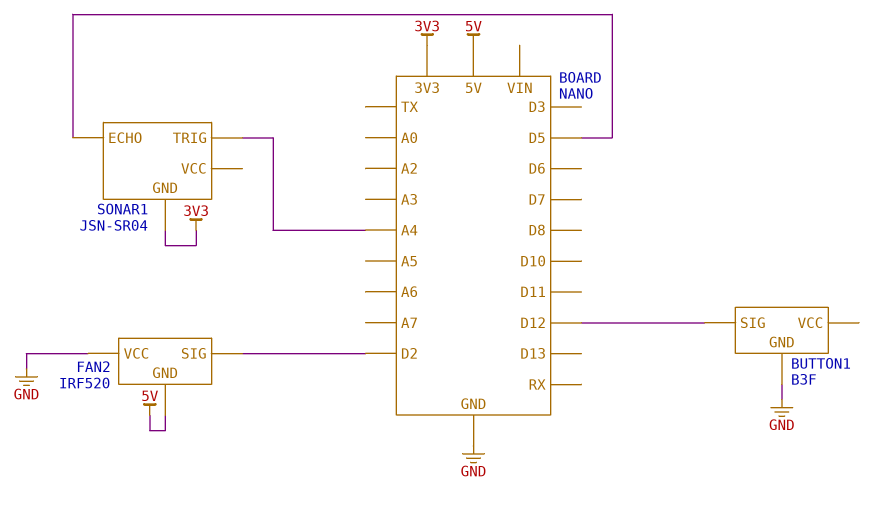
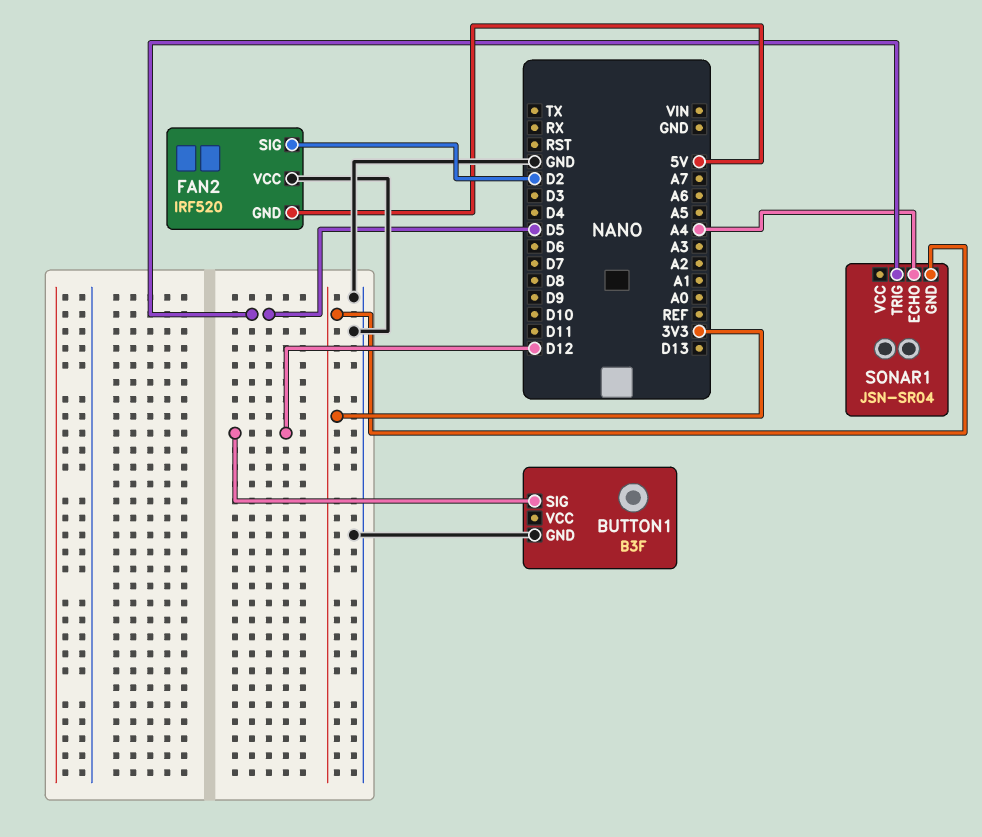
SONAR1 pin ECHO: D5 -> A4
SONAR1 pin TRIG: A4 -> D5

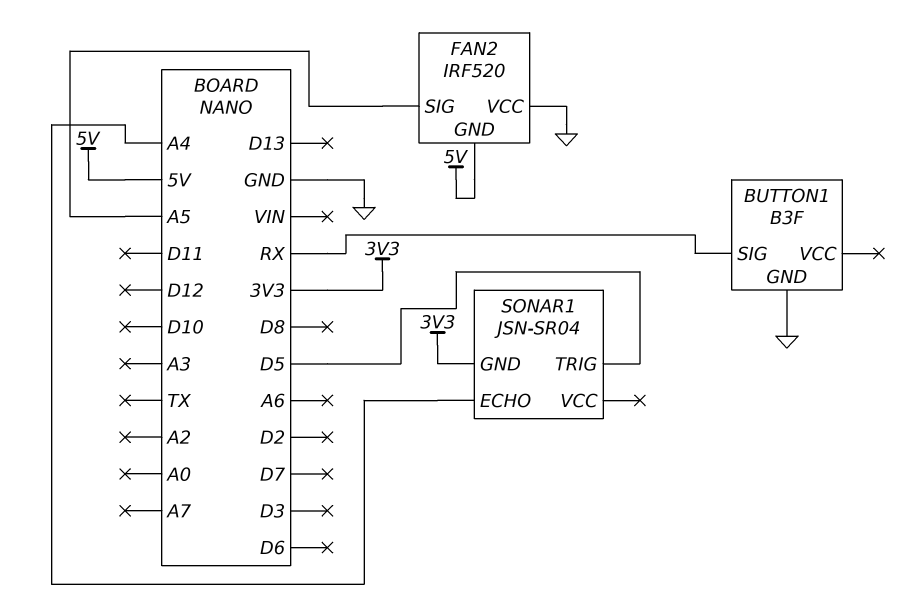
BUTTON1 pin SIG: D12 -> RX
FAN2 pin SIG: D2 -> A5

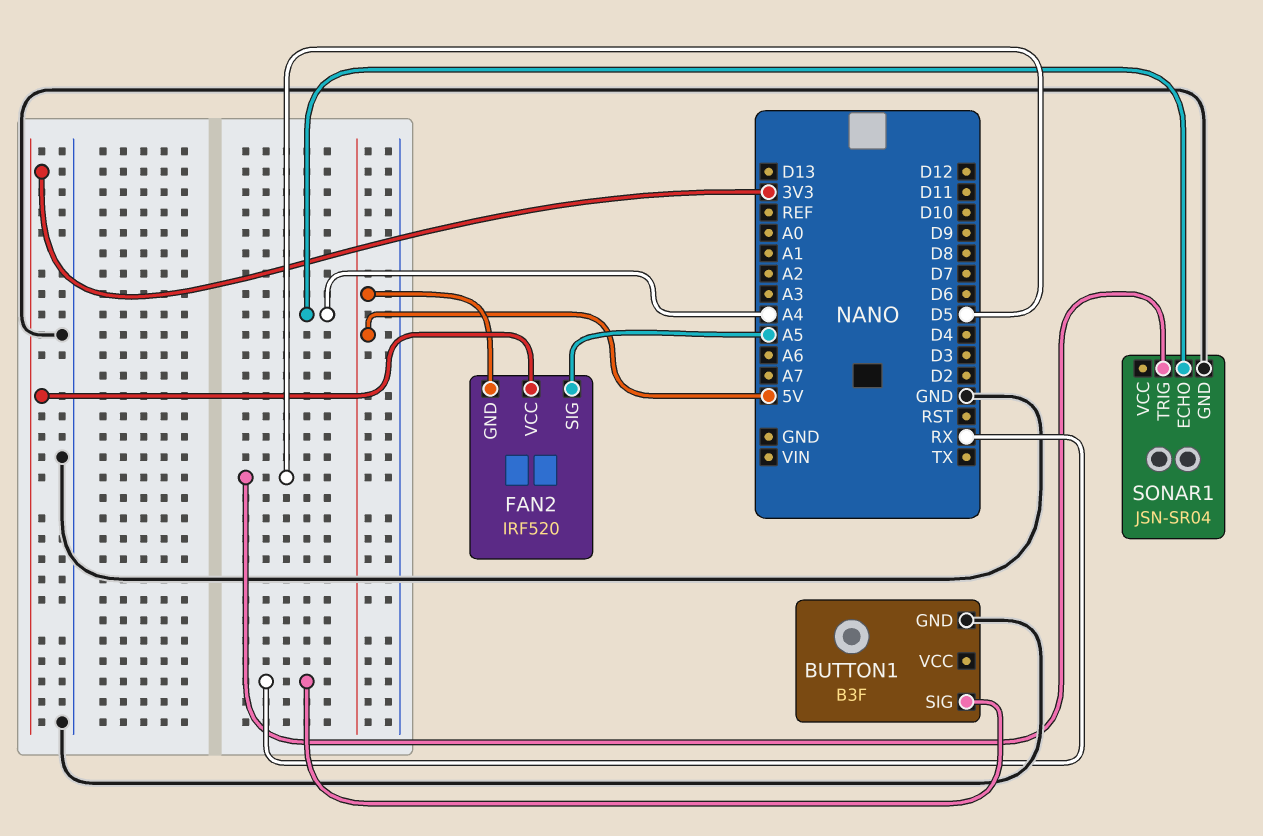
FAN2 pin VCC: GND -> 3V3
SONAR1 pin GND: 3V3 -> GND

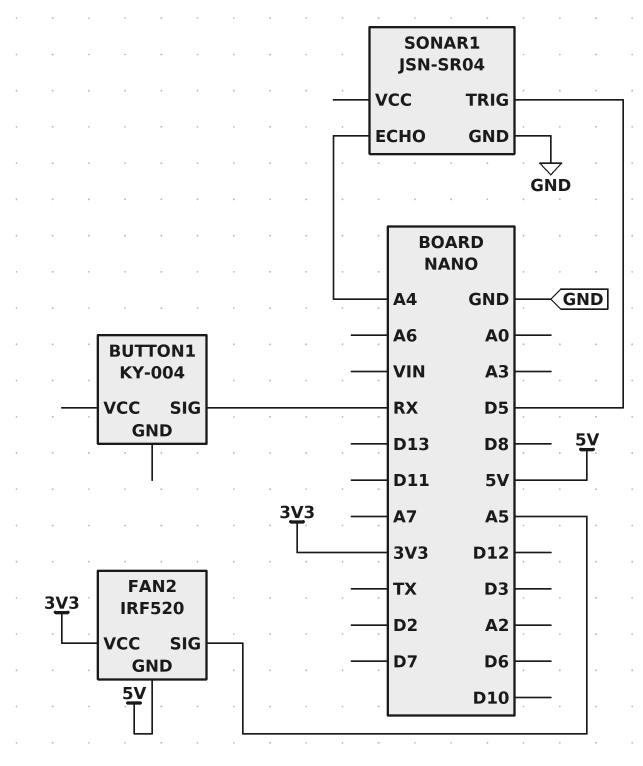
BUTTON1: B3F -> KY-004
BUTTON1 pin GND: GND -> none

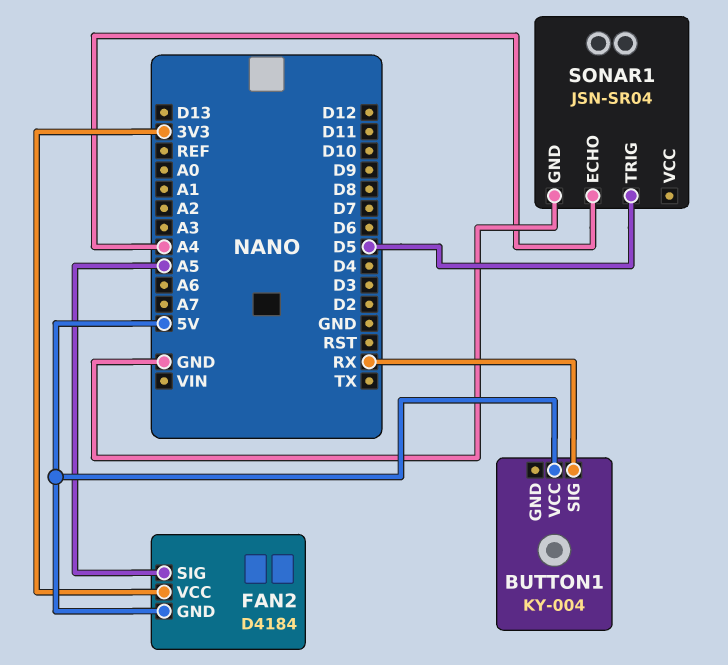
BUTTON1 pin VCC: none -> 5V
FAN2: IRF520 -> D4184

